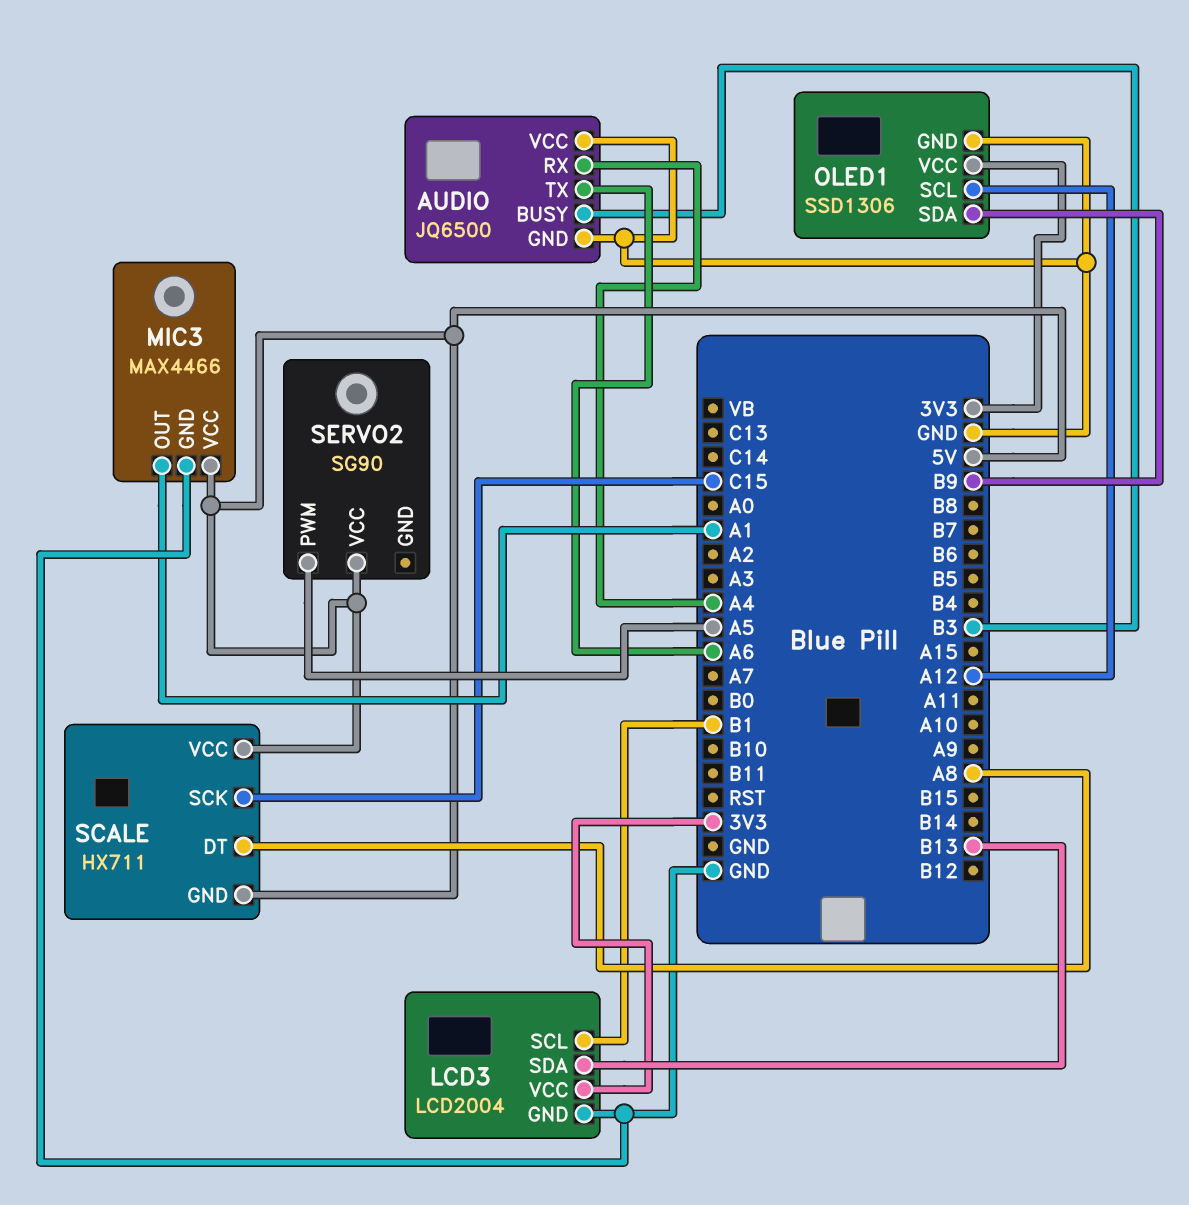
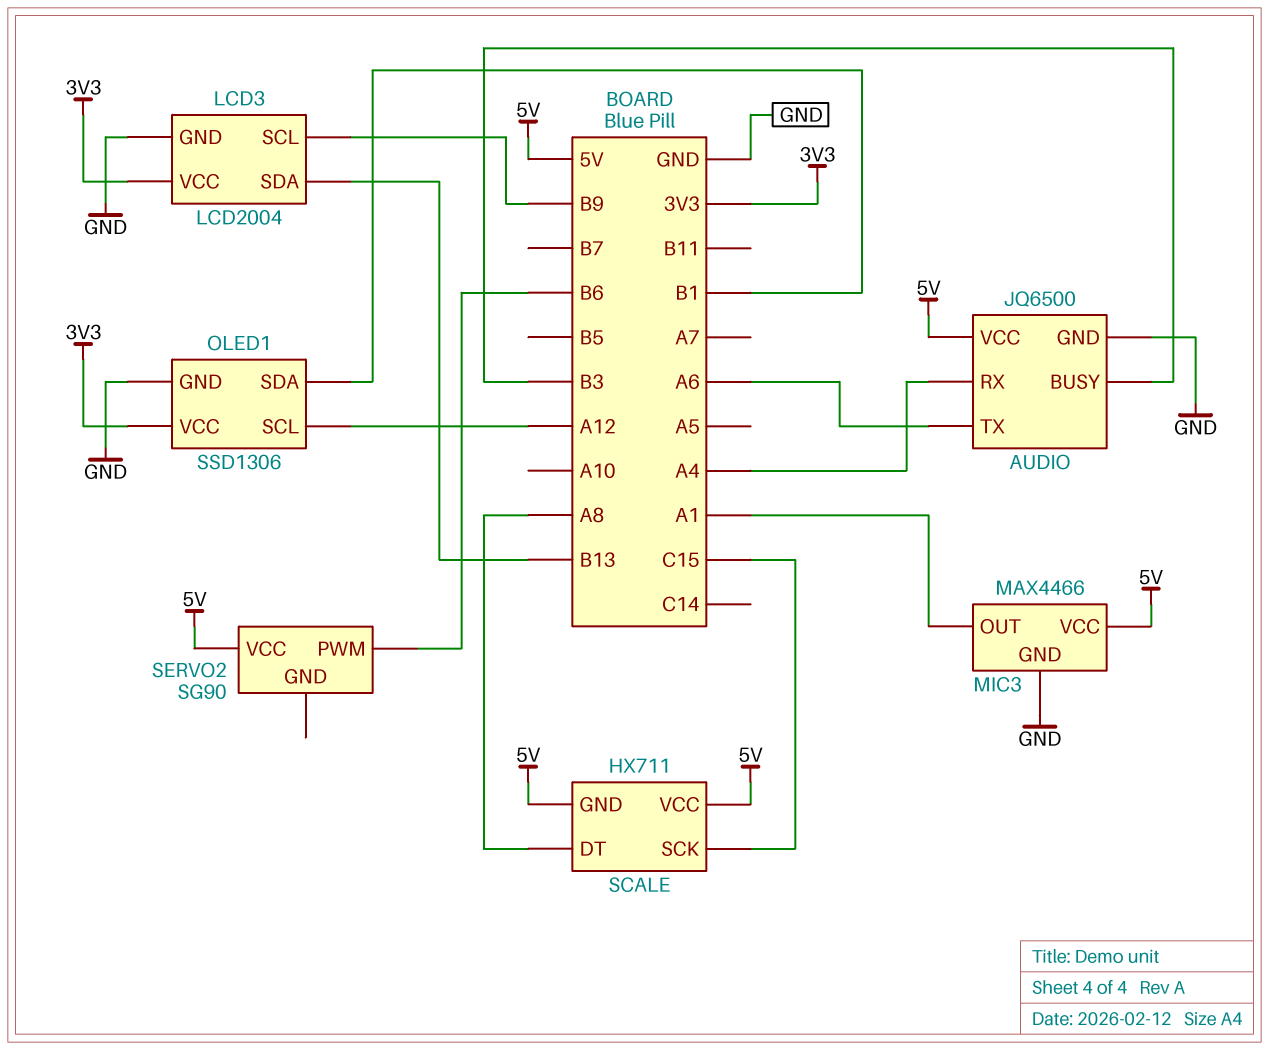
AUDIO pin VCC: GND -> 5V
LCD3 pin SCL: B1 -> B9
OLED1 pin SDA: B9 -> B1
SERVO2 pin PWM: A5 -> B6

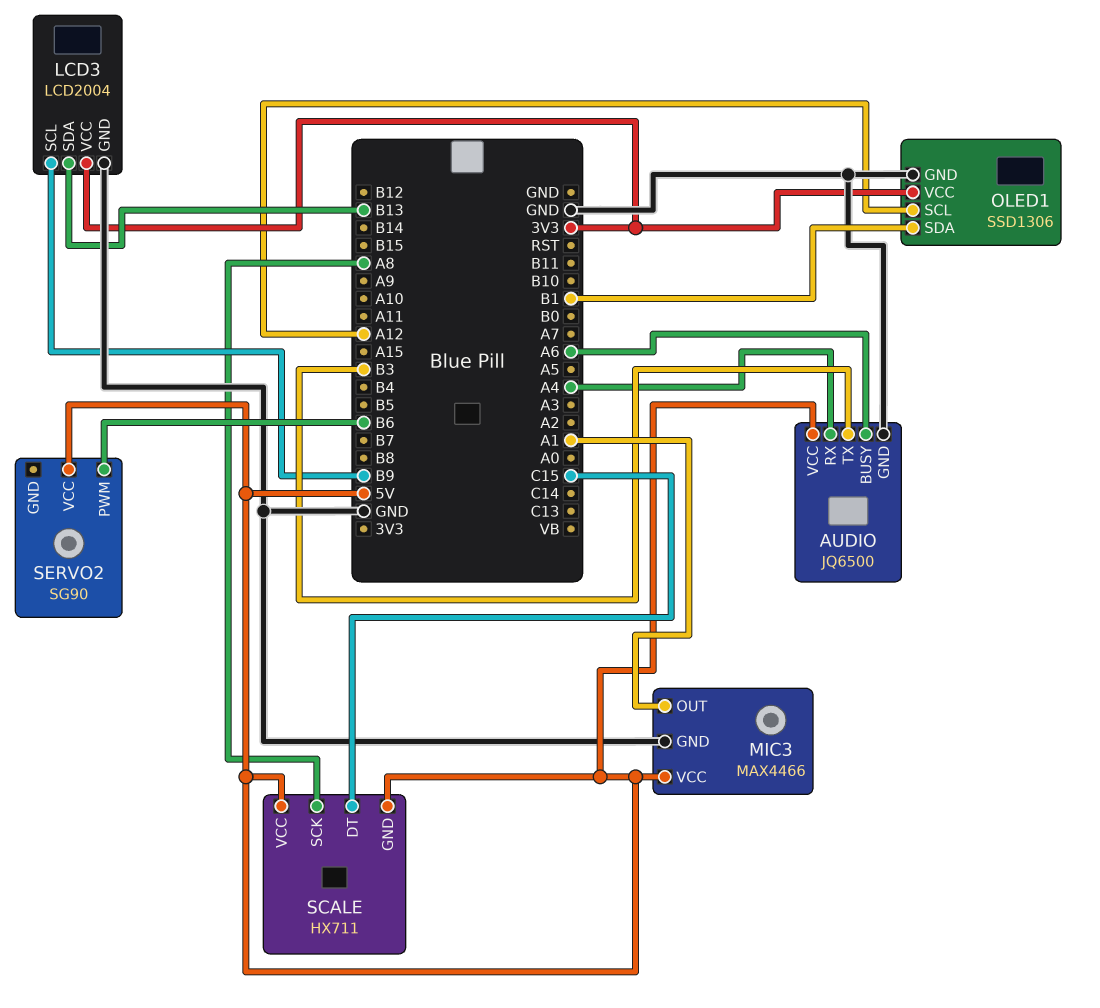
AUDIO pin BUSY: B3 -> A6
AUDIO pin TX: A6 -> B3
SCALE pin DT: A8 -> C15
SCALE pin SCK: C15 -> A8

